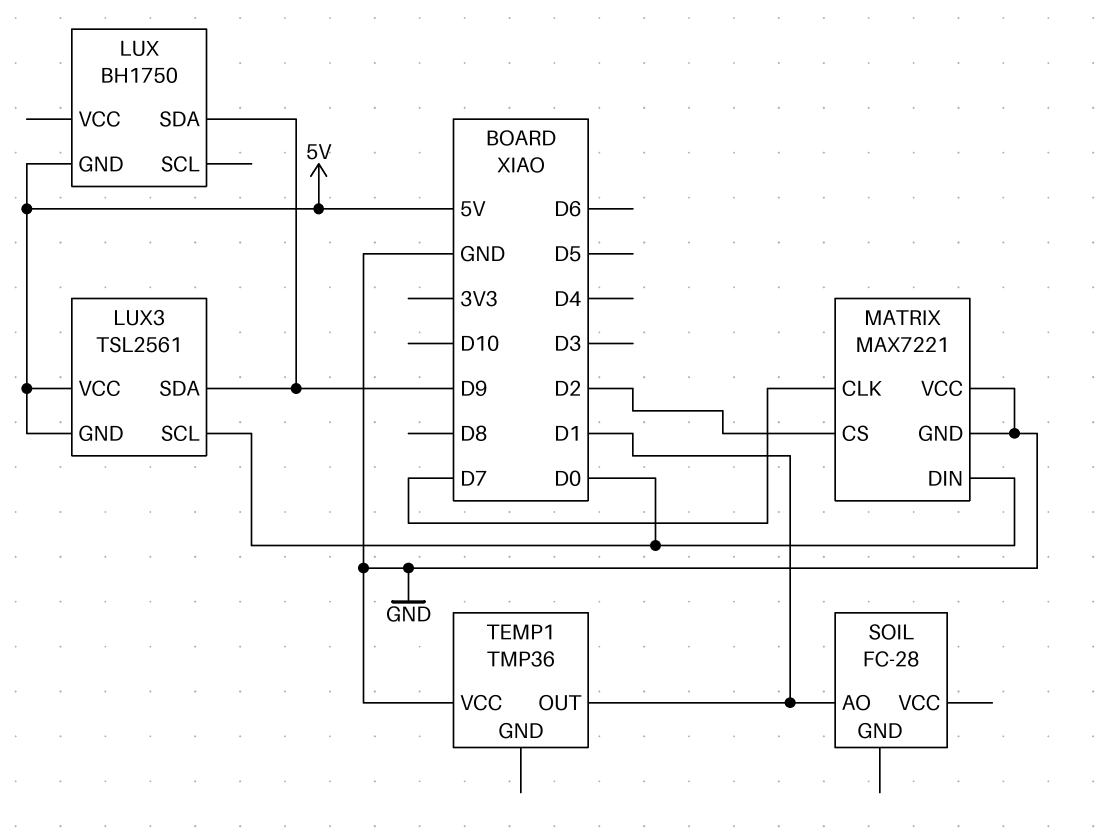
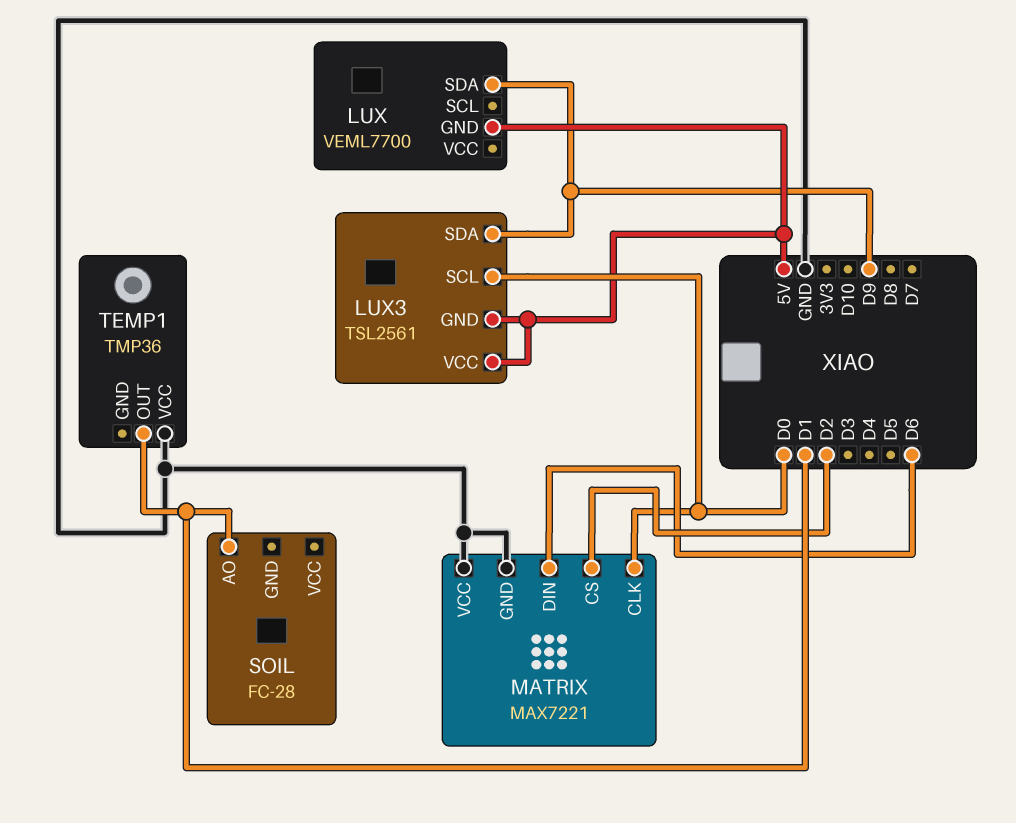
LUX: BH1750 -> VEML7700
MATRIX pin CLK: D7 -> D0
MATRIX pin DIN: D0 -> D6

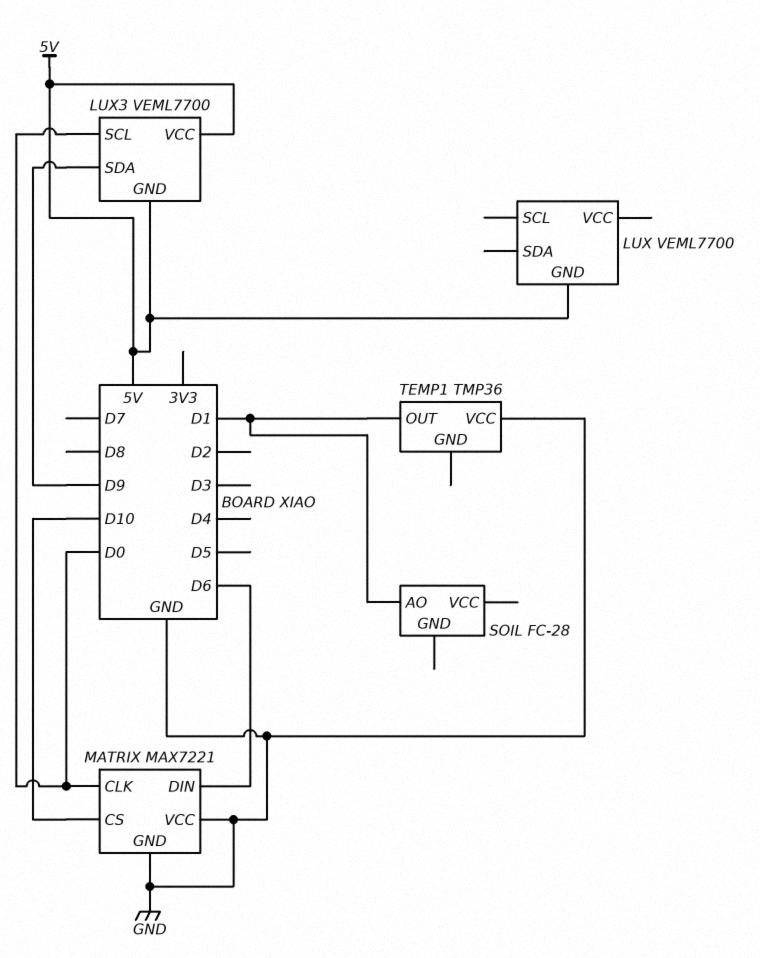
LUX pin SDA: D9 -> none
LUX3: TSL2561 -> VEML7700
MATRIX pin CS: D2 -> D10

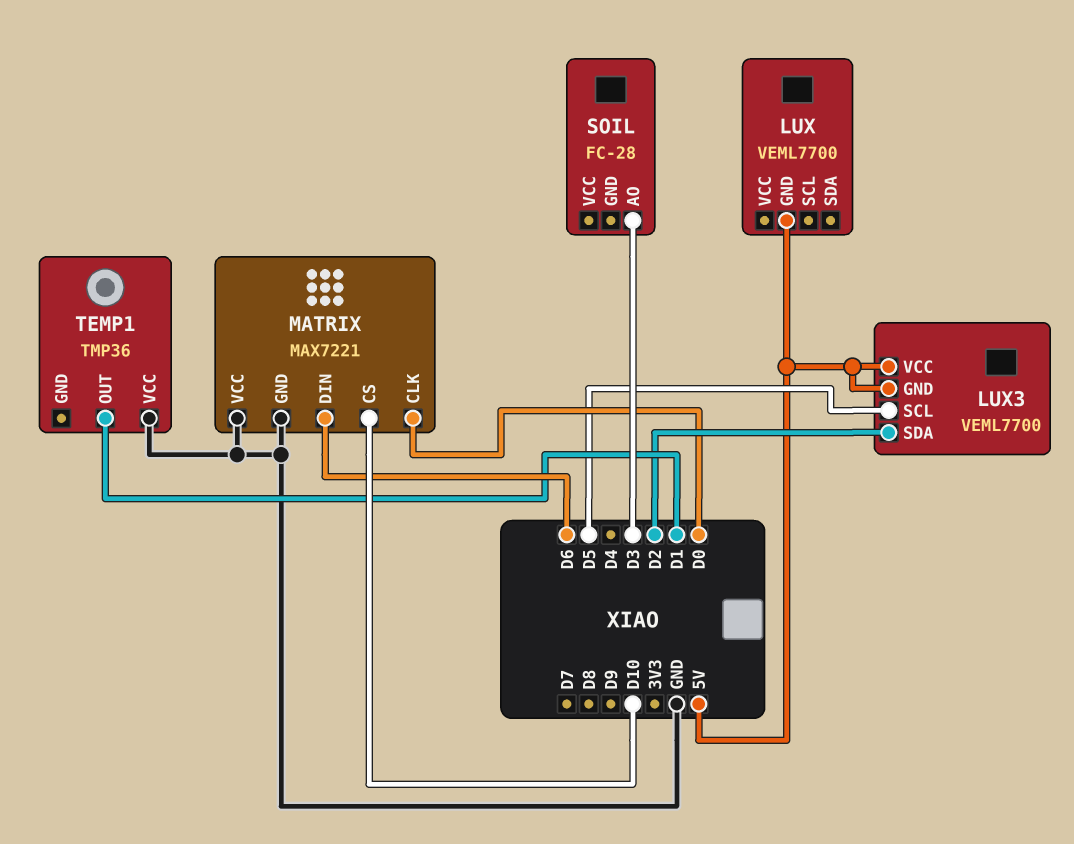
LUX3 pin SCL: D0 -> D5
LUX3 pin SDA: D9 -> D2
SOIL pin AO: D1 -> D3

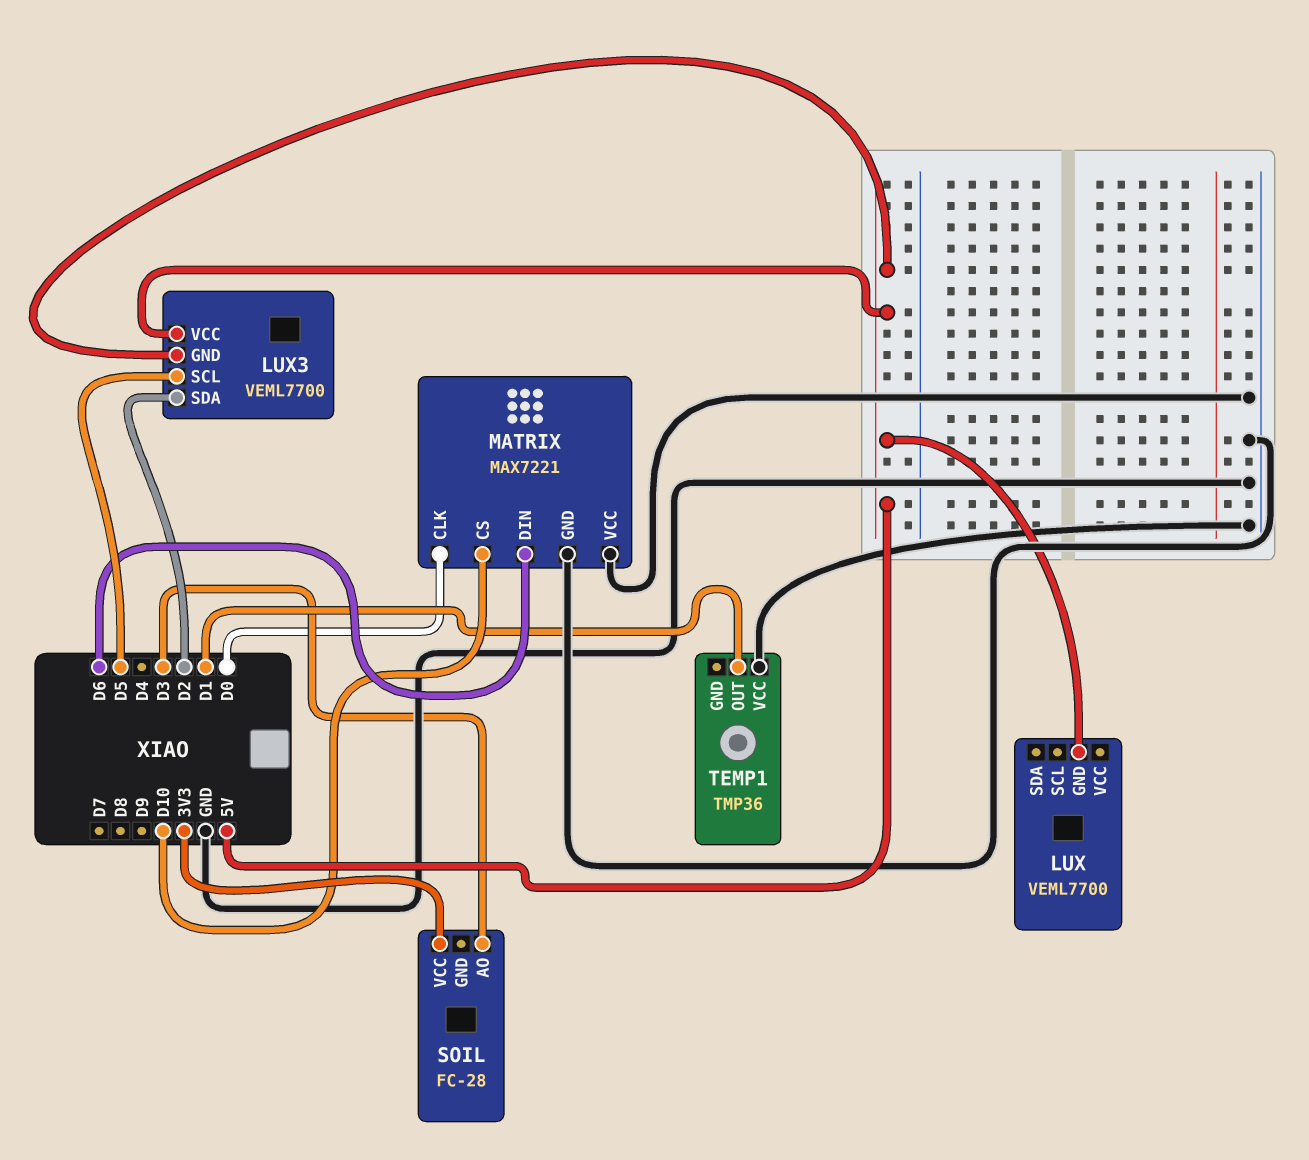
SOIL pin VCC: none -> 3V3

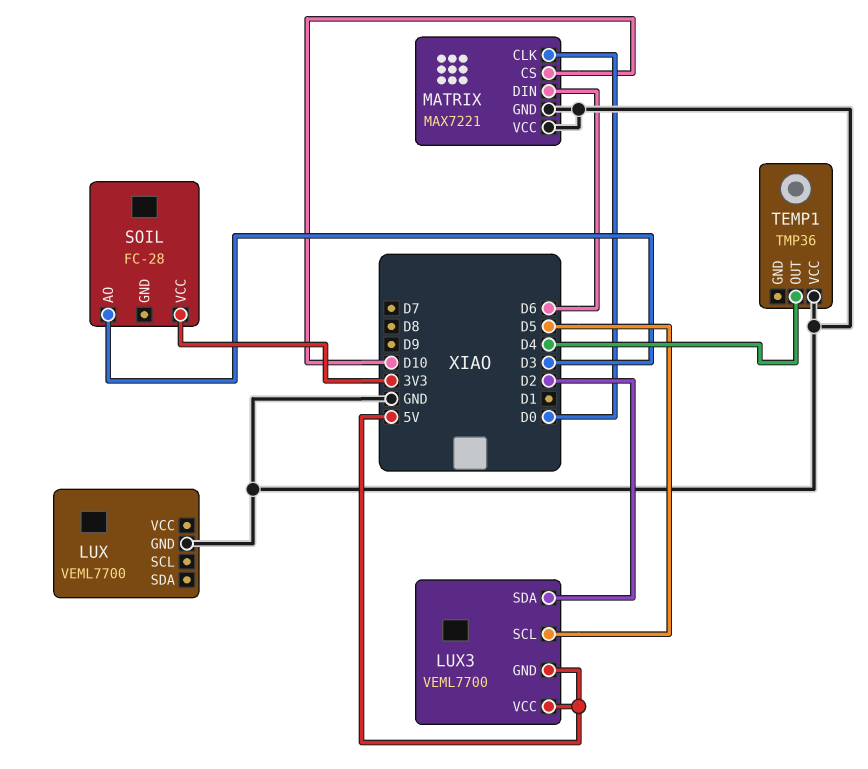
LUX pin GND: 5V -> GND
TEMP1 pin OUT: D1 -> D4

